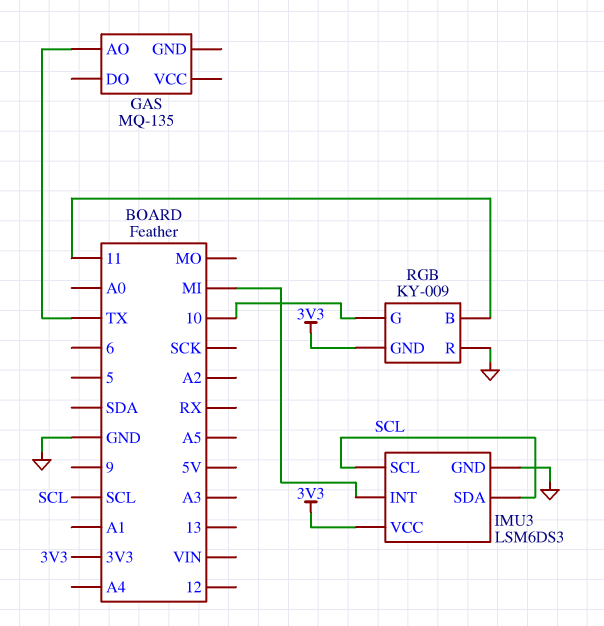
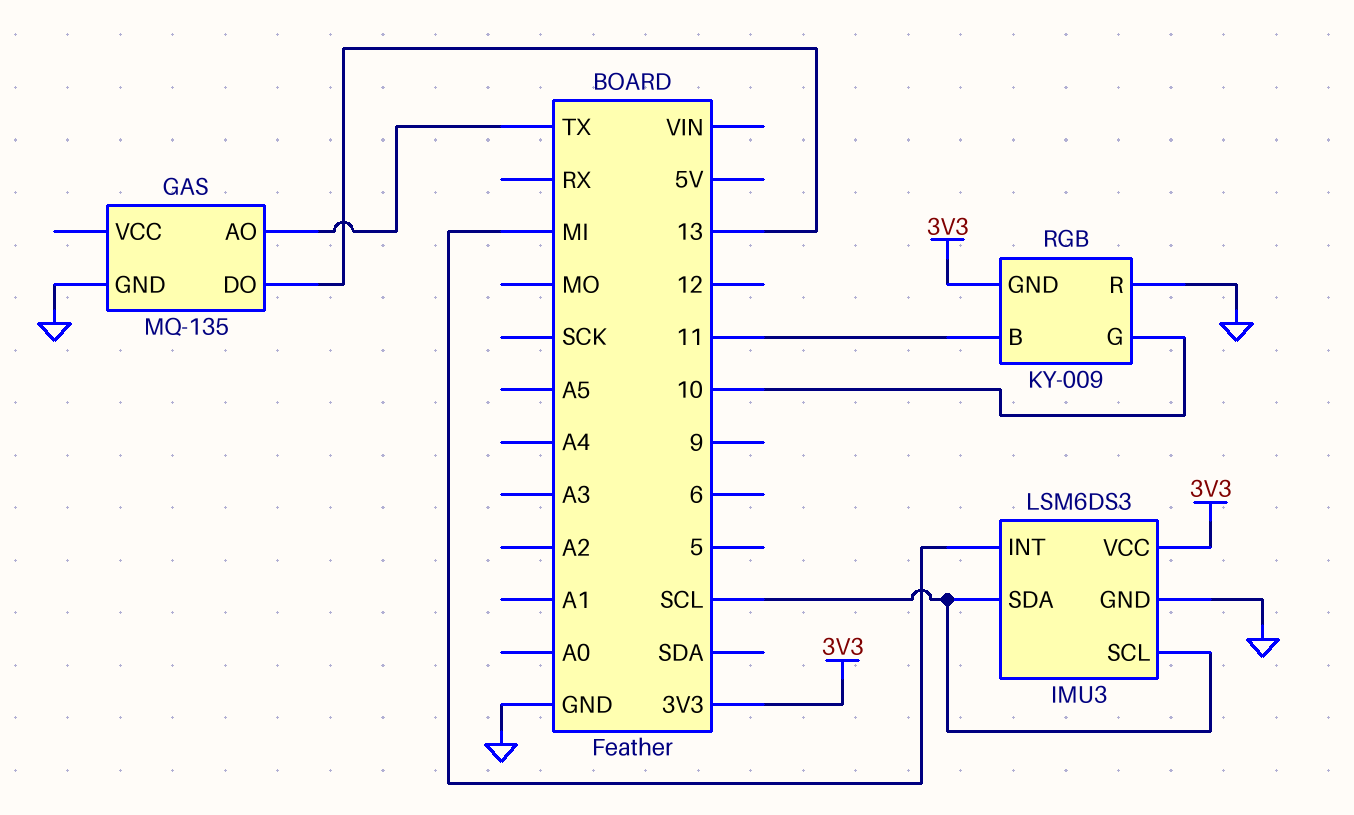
GAS pin DO: none -> 13
GAS pin GND: none -> GND

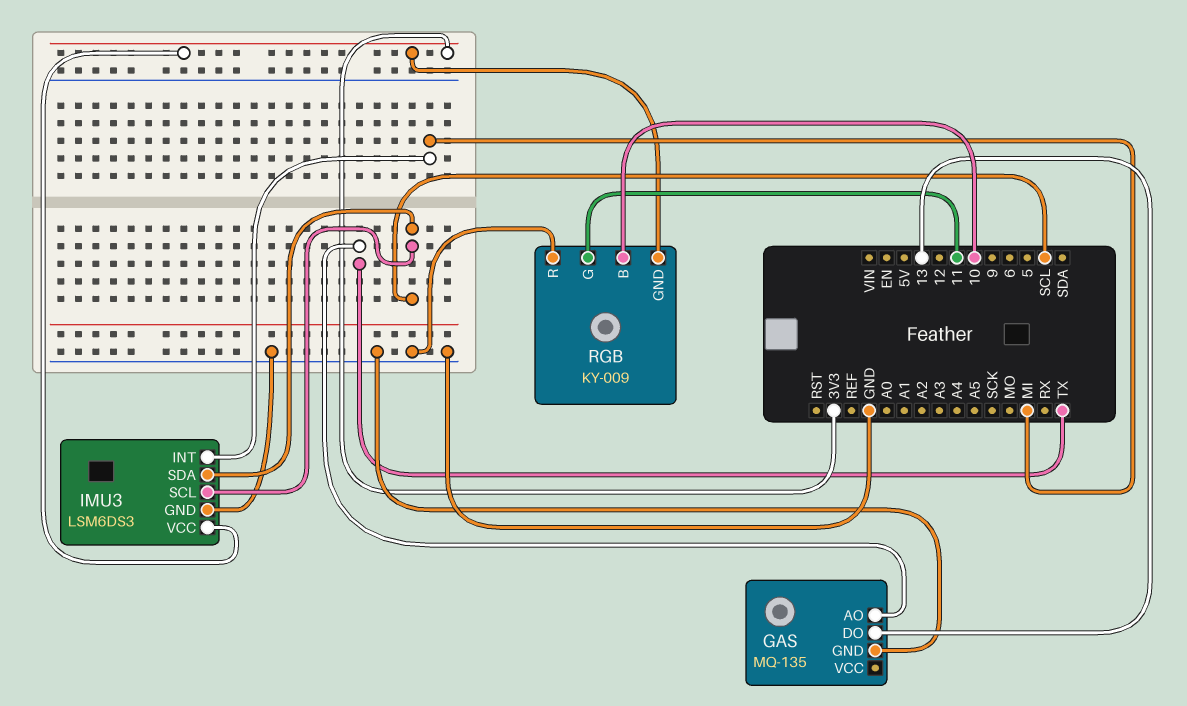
RGB pin B: 11 -> 10
RGB pin G: 10 -> 11

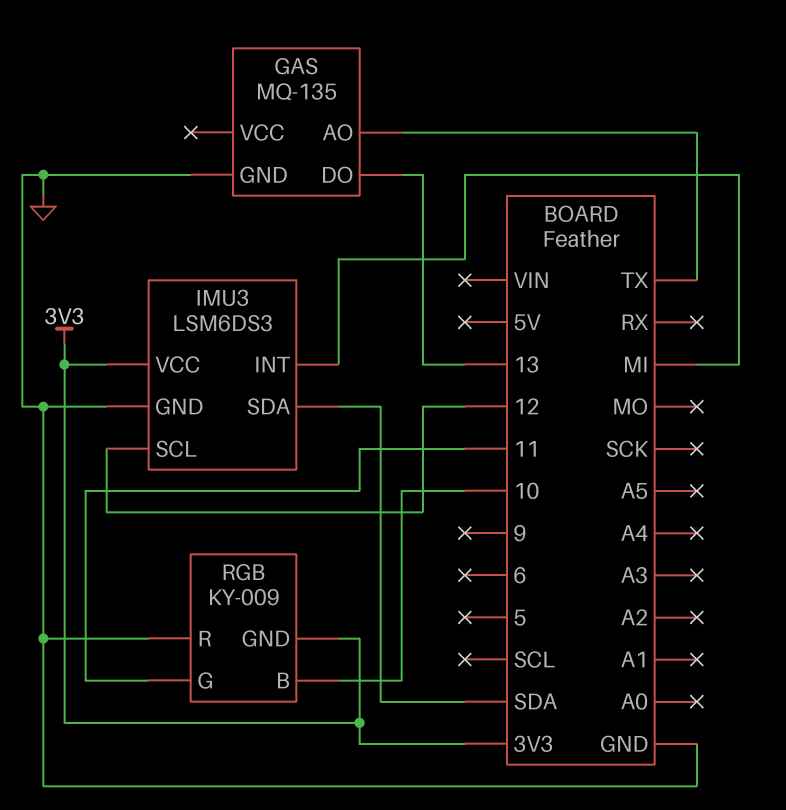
IMU3 pin SCL: SCL -> 12
IMU3 pin SDA: SCL -> SDA

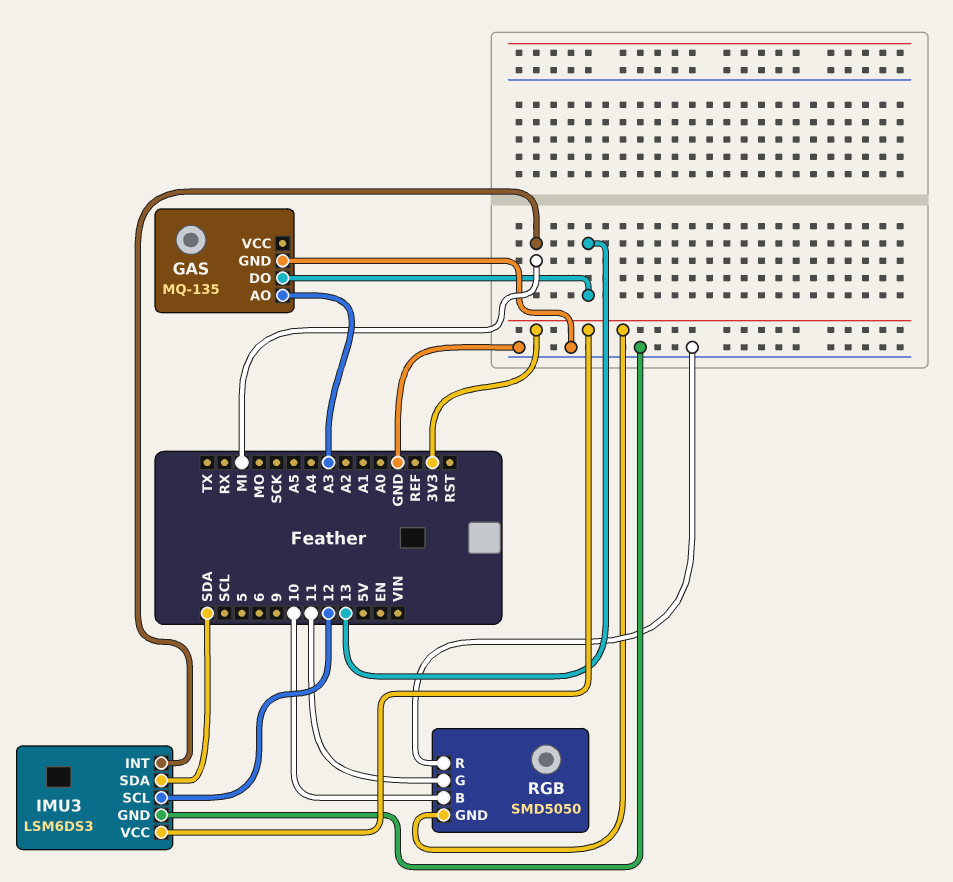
GAS pin AO: TX -> A3
RGB: KY-009 -> SMD5050

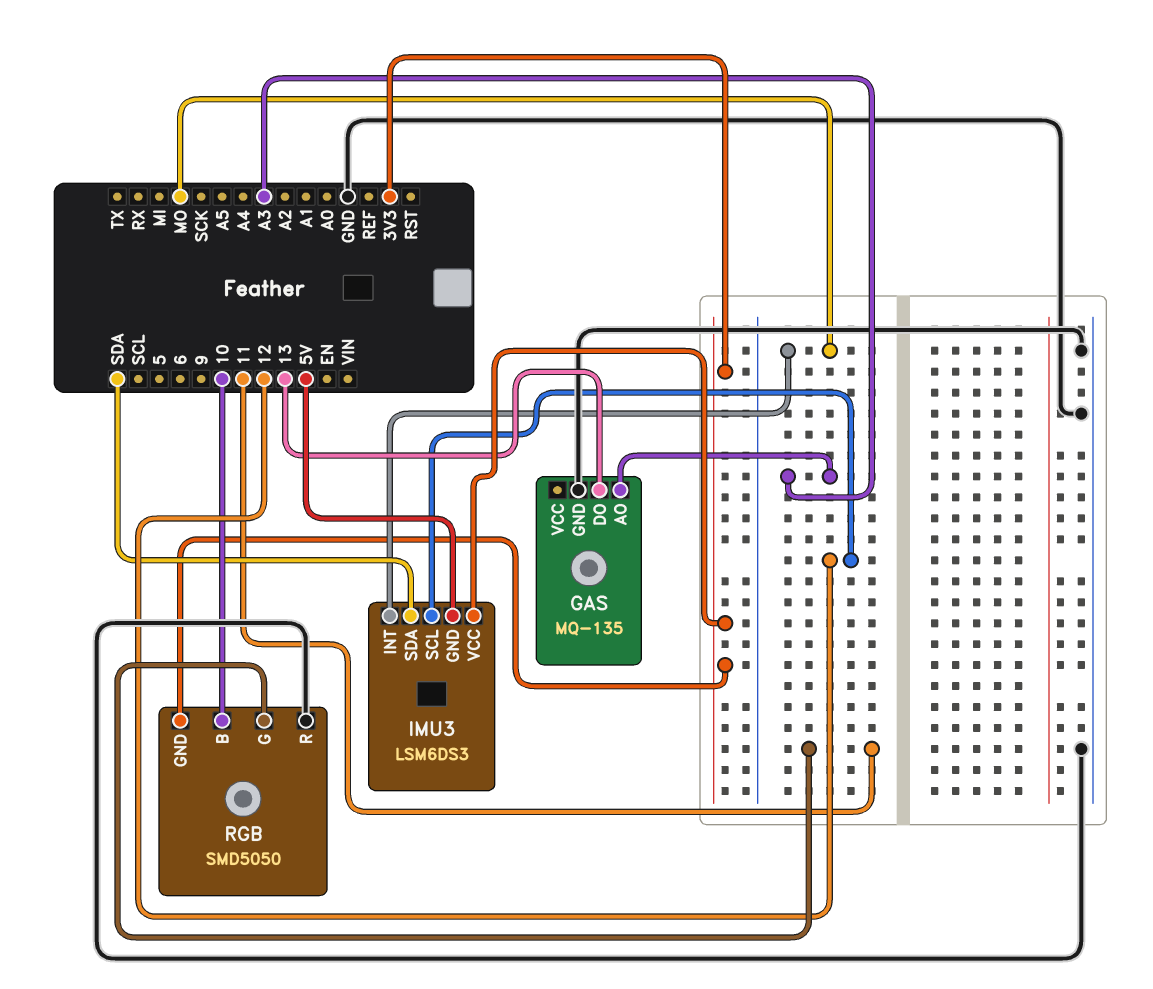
IMU3 pin GND: GND -> 5V
IMU3 pin INT: MI -> MO

